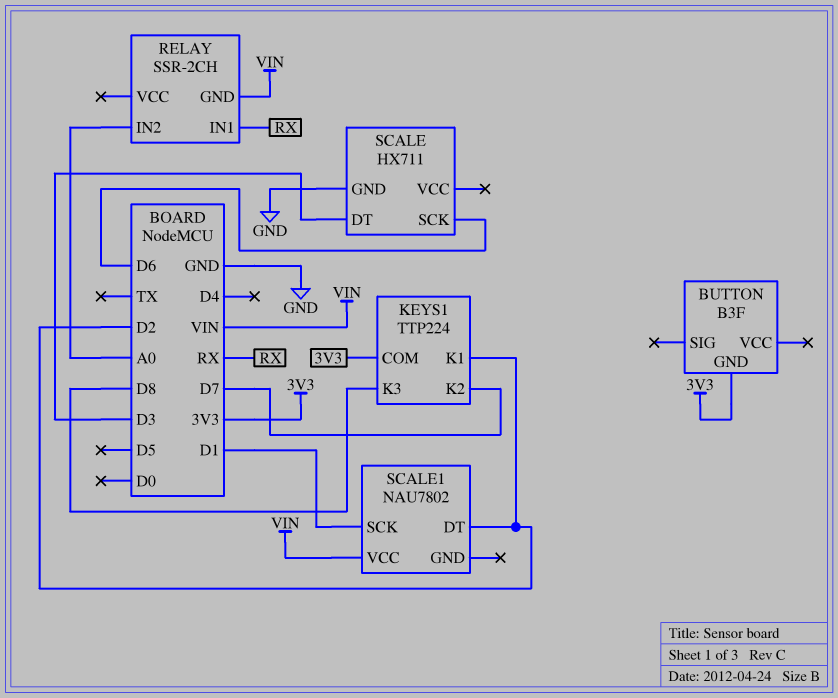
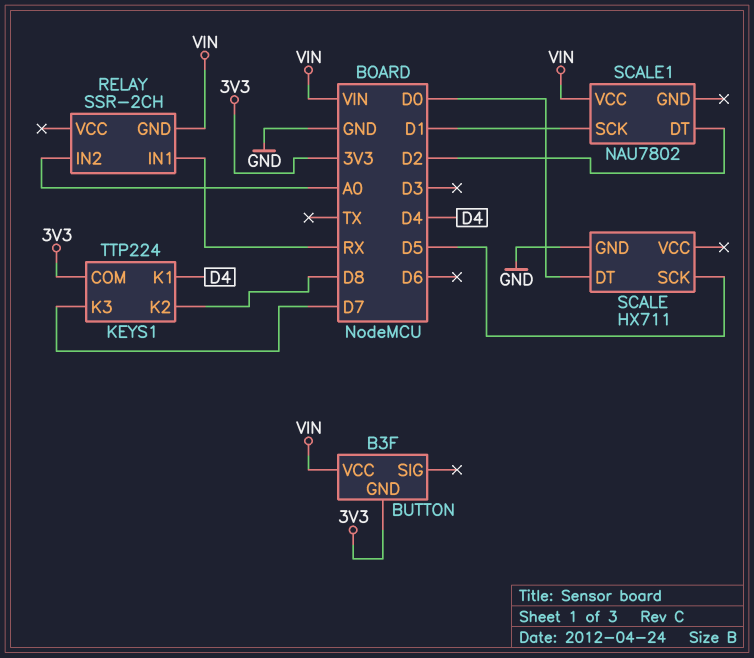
BUTTON pin VCC: none -> VIN
KEYS1 pin K1: D2 -> D4
KEYS1 pin K2: D7 -> D8
KEYS1 pin K3: D8 -> D7
SCALE pin DT: D3 -> D0
SCALE pin SCK: D6 -> D5

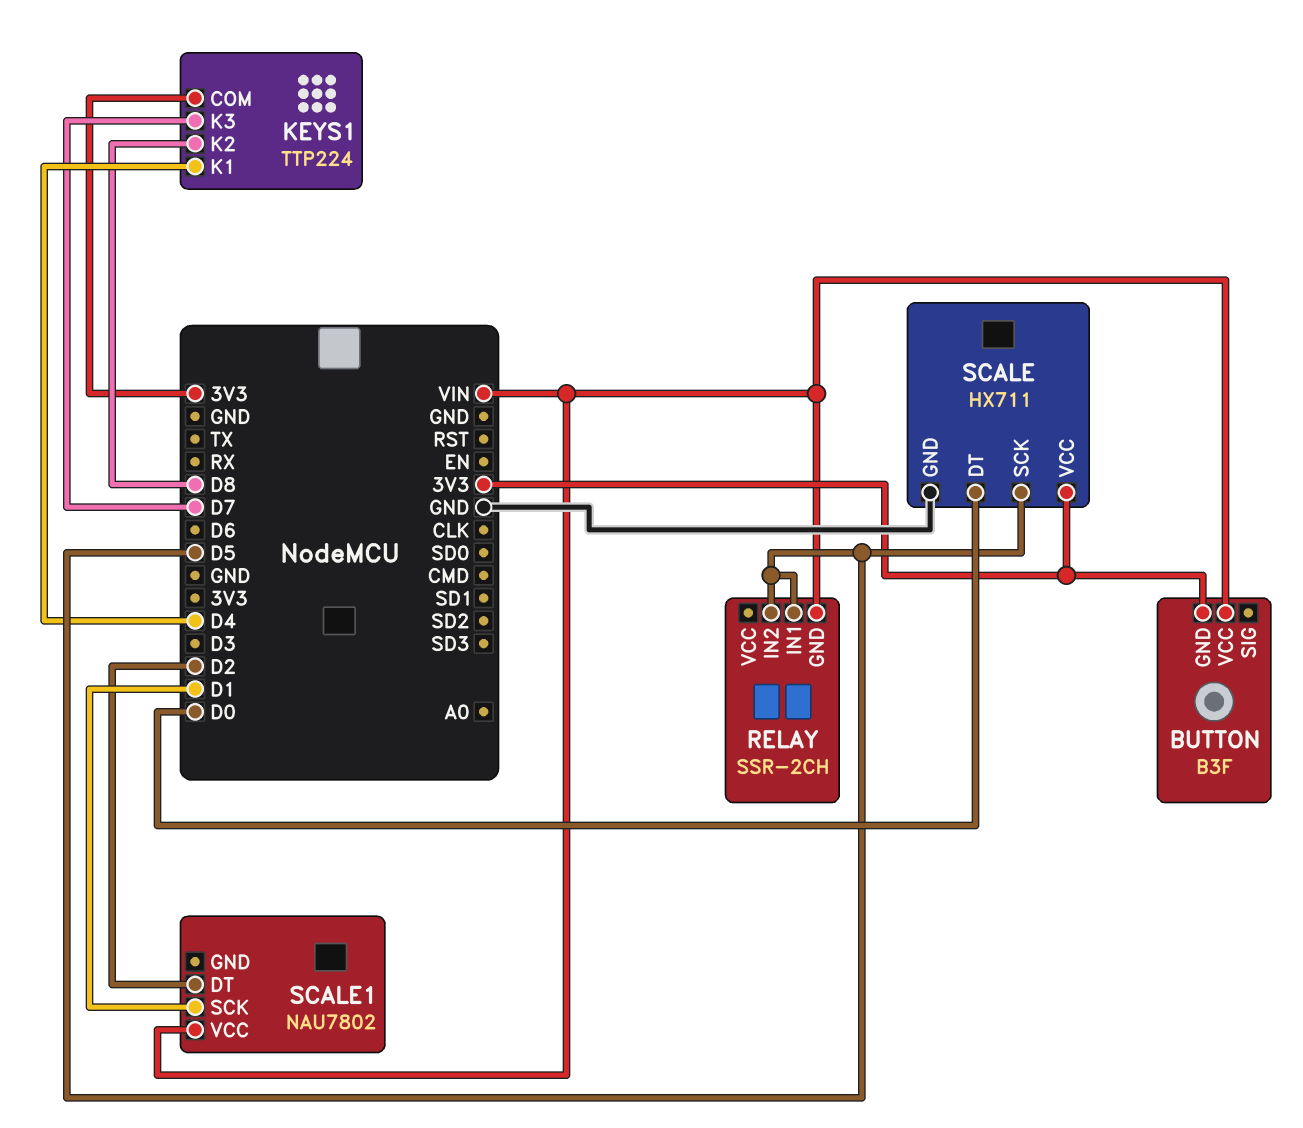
RELAY pin IN1: RX -> D5
RELAY pin IN2: A0 -> D5
SCALE pin VCC: none -> 3V3

